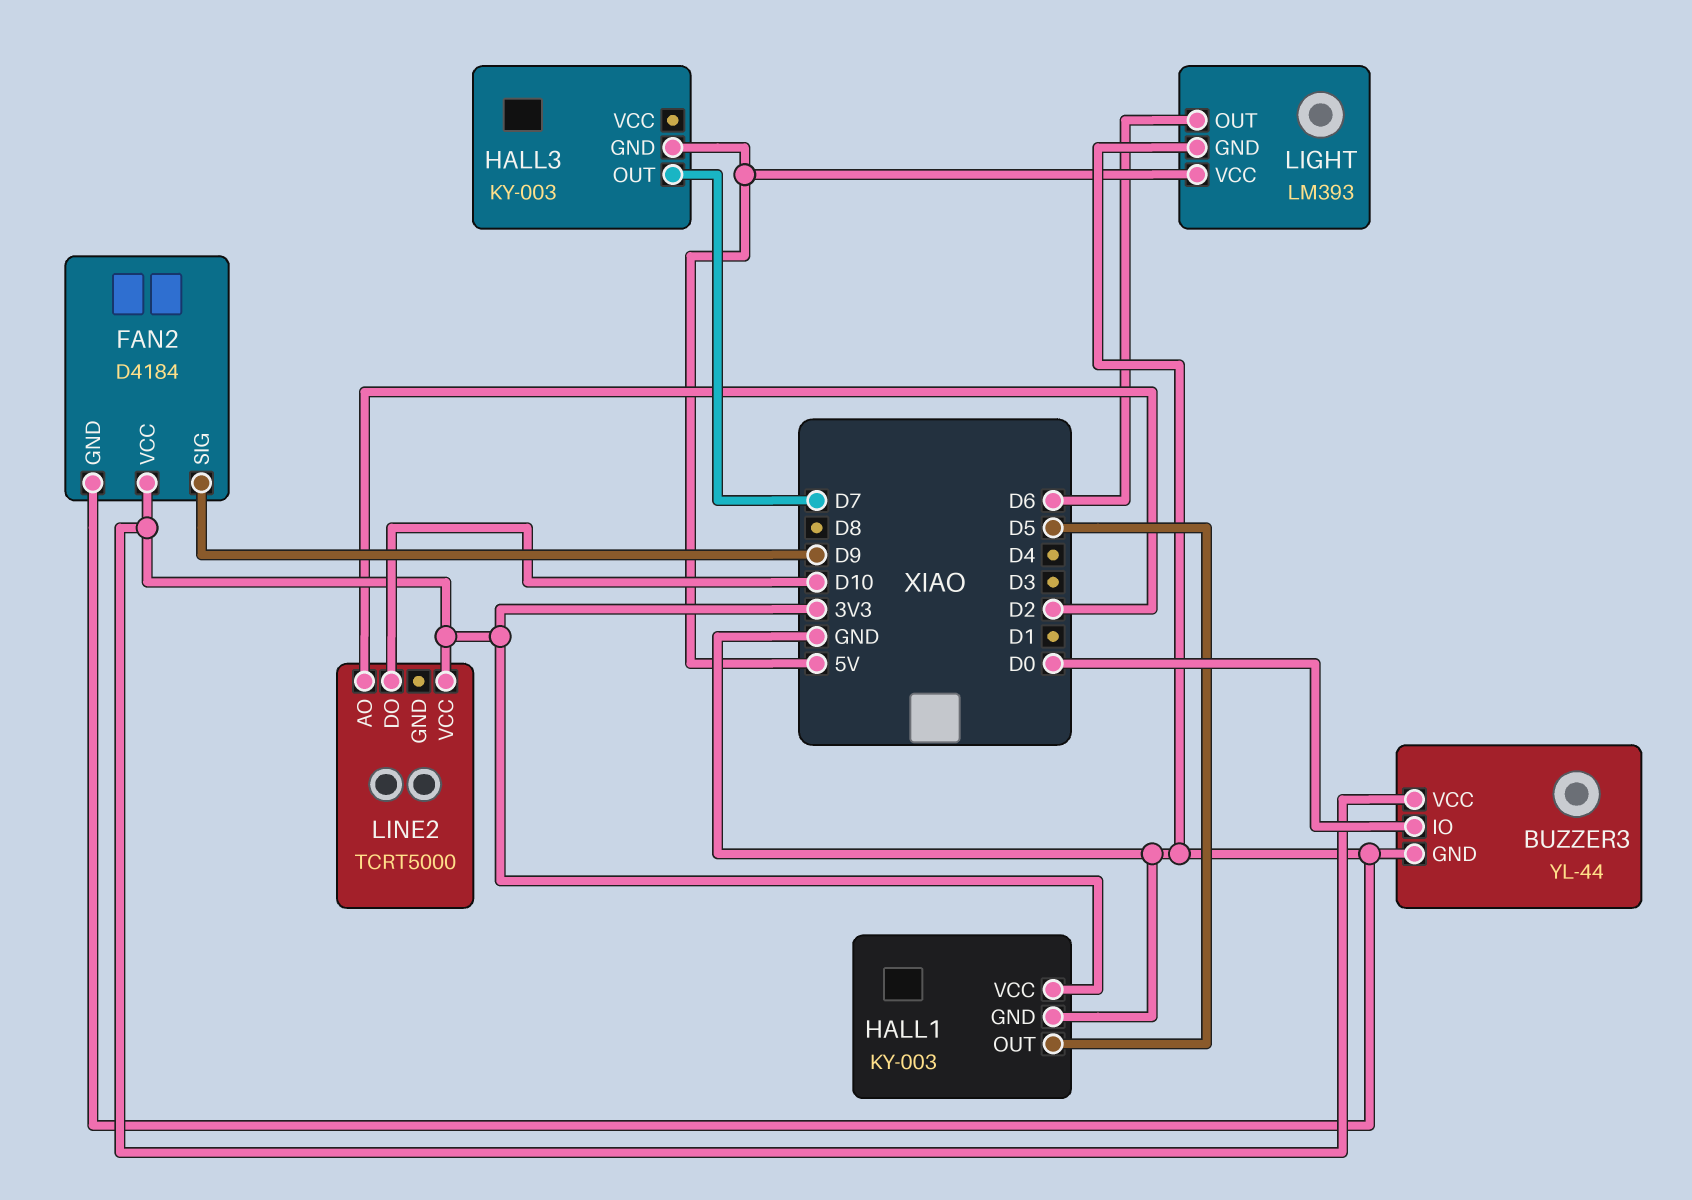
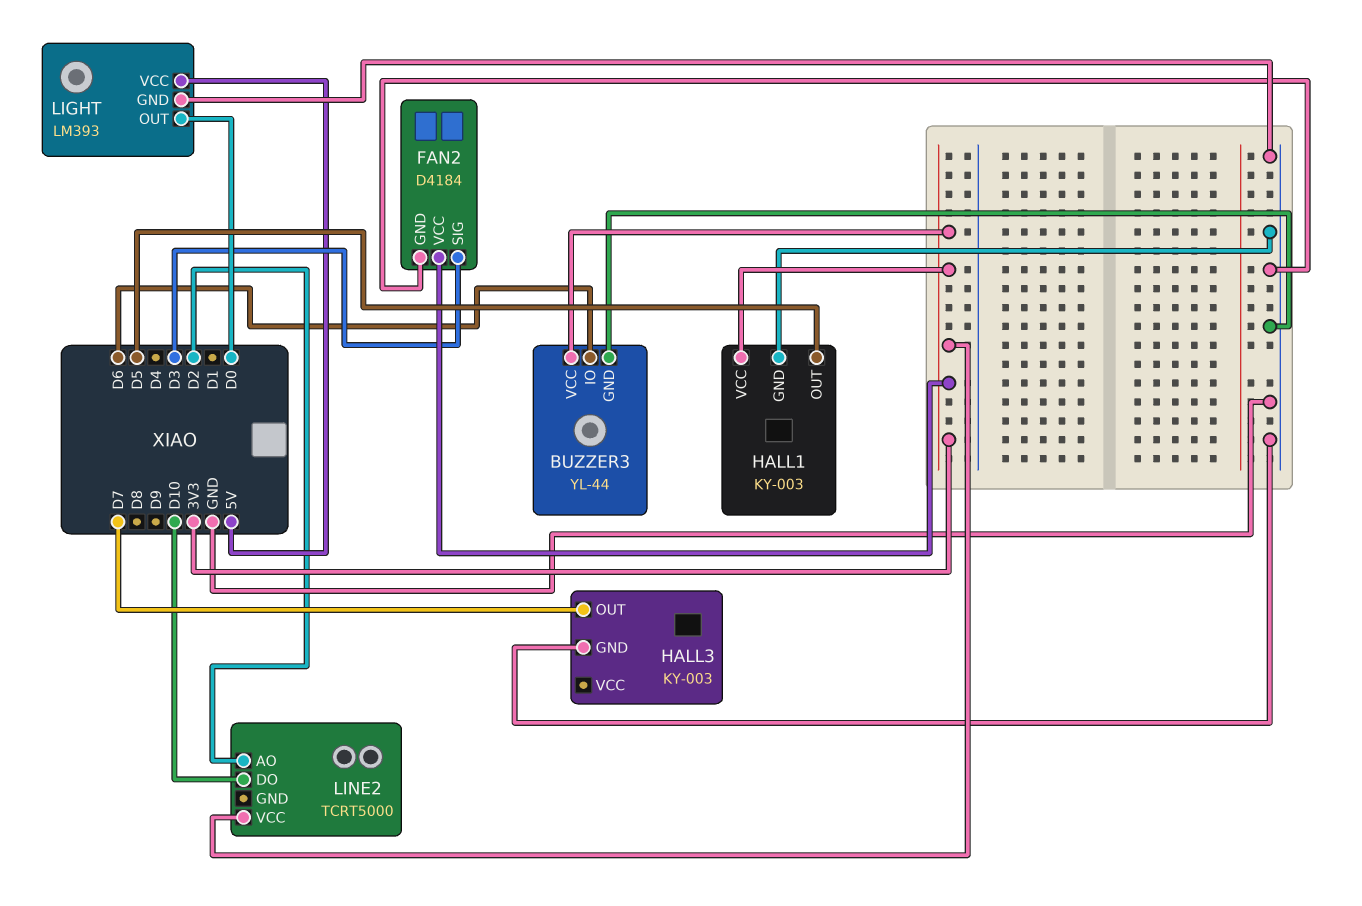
BUZZER3 pin IO: D0 -> D6
FAN2 pin SIG: D9 -> D3
HALL3 pin GND: 5V -> GND
LIGHT pin OUT: D6 -> D0

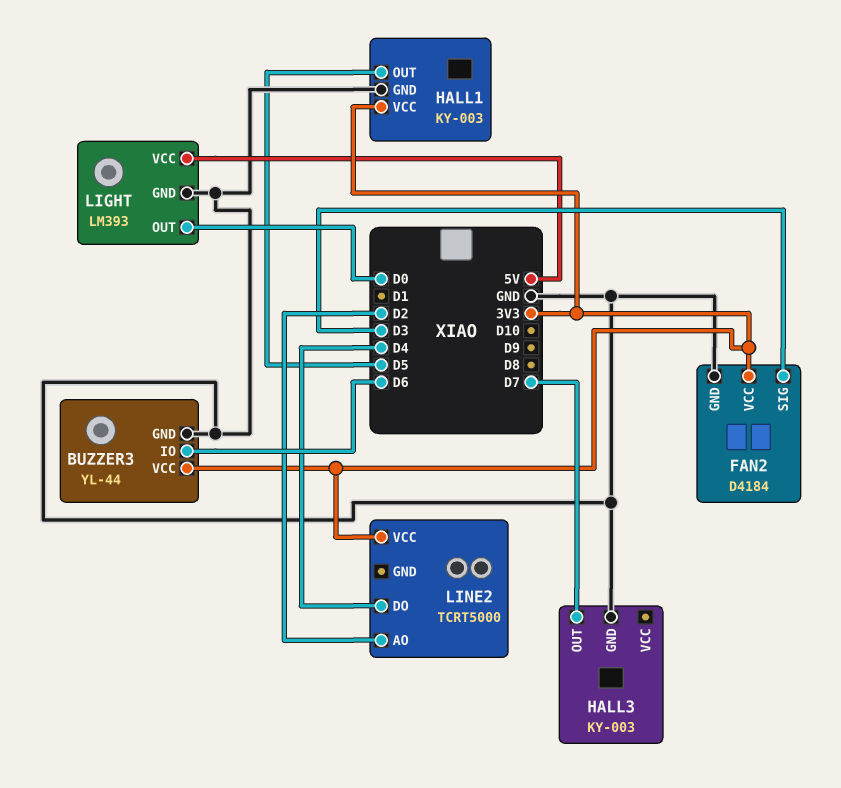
LINE2 pin DO: D10 -> D4

